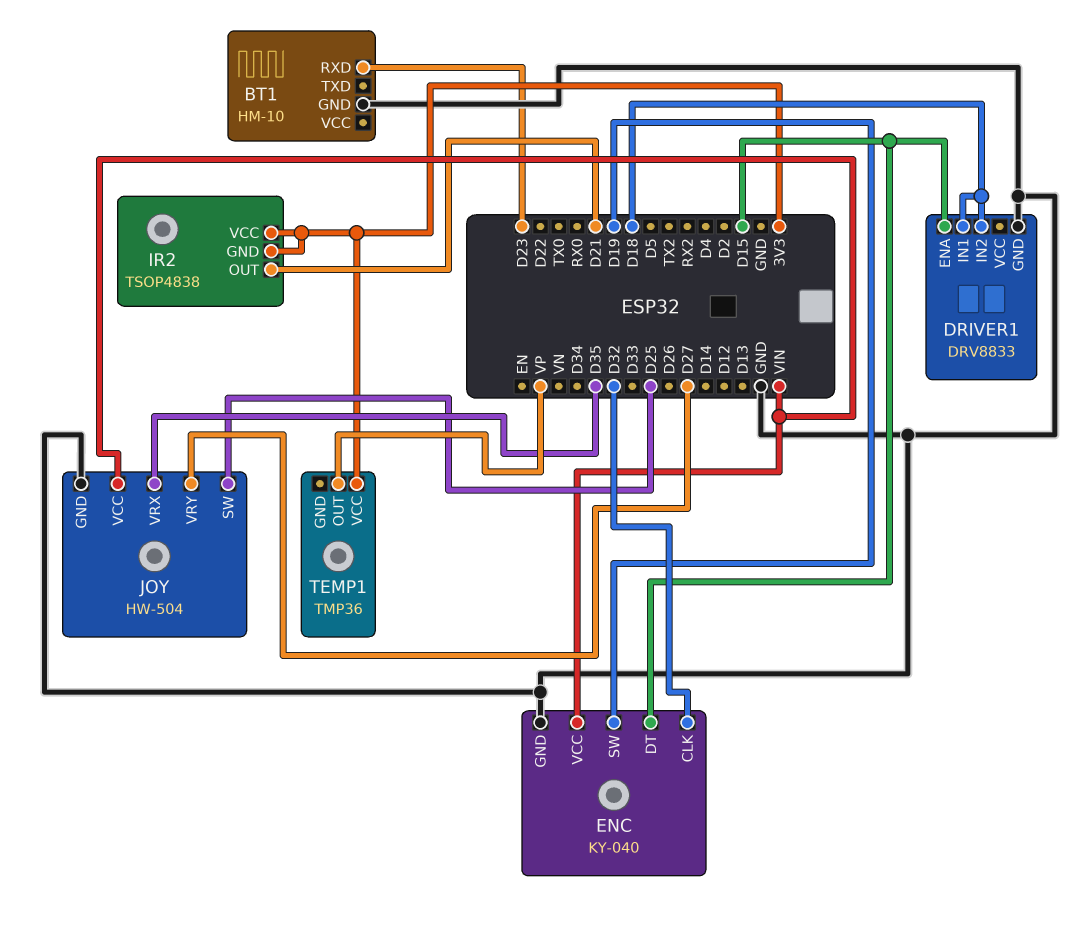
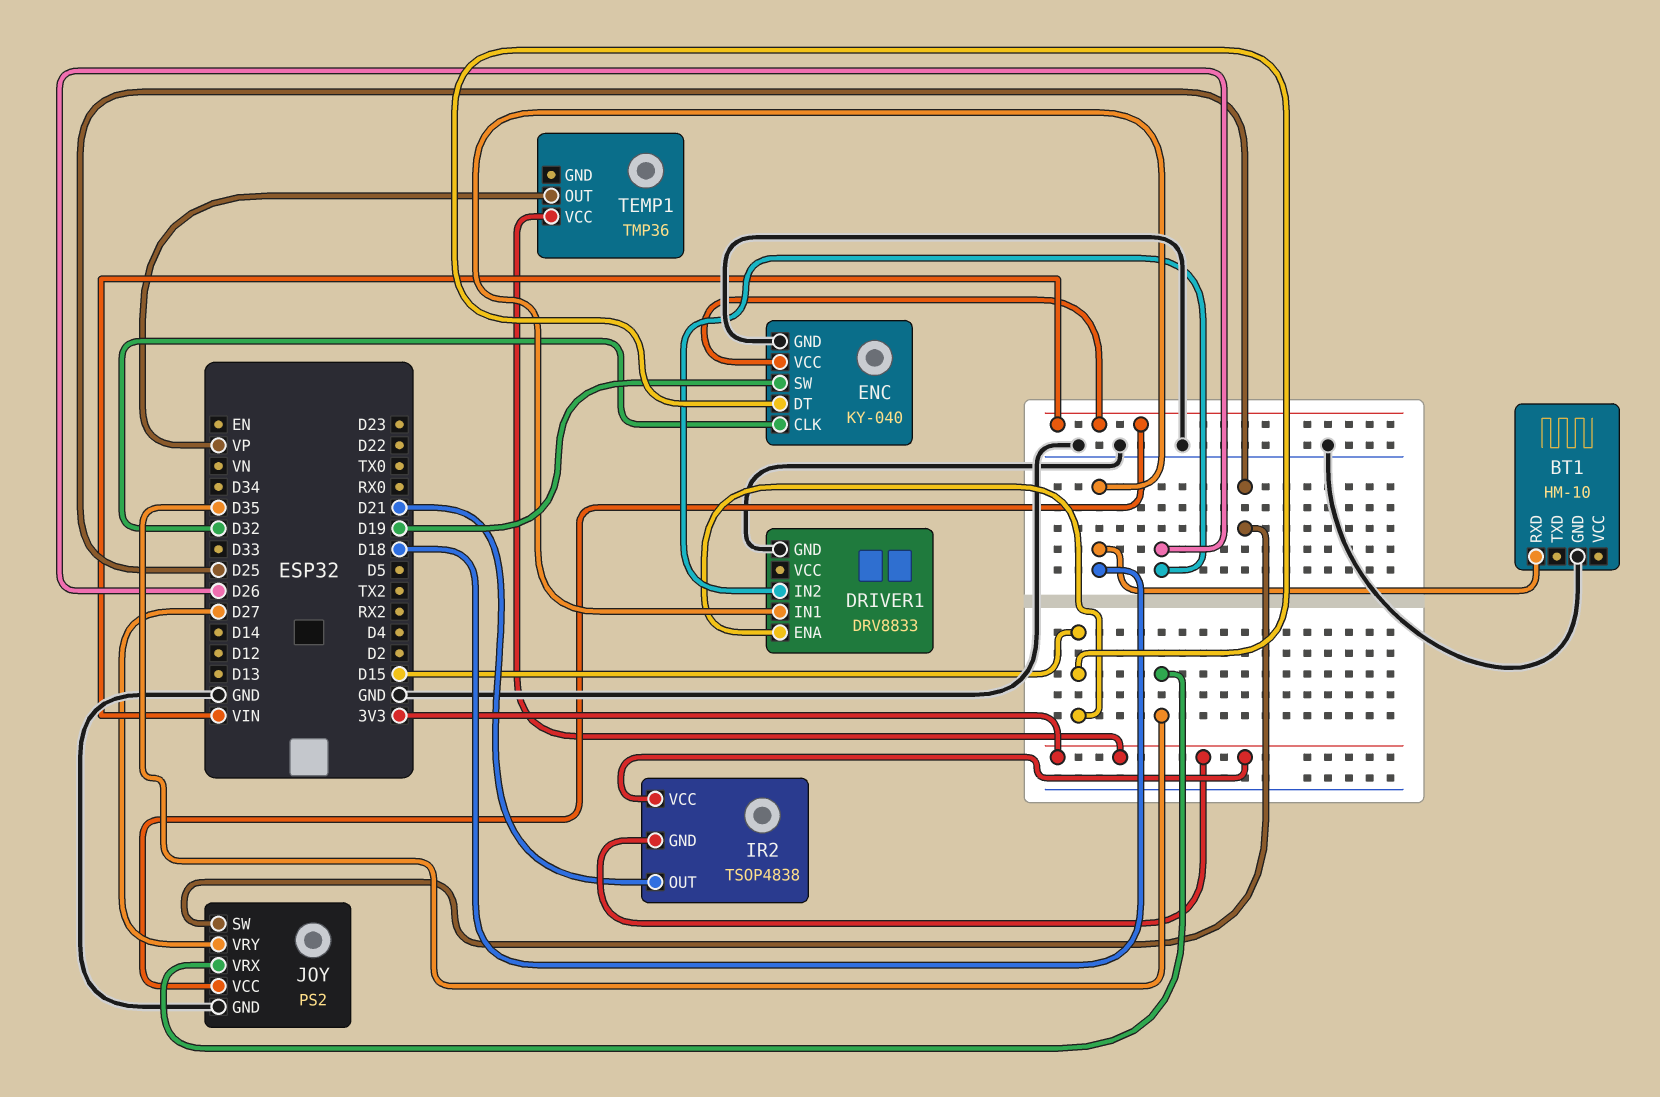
BT1 pin RXD: D23 -> D18
DRIVER1 pin IN2: D18 -> D26
JOY: HW-504 -> PS2

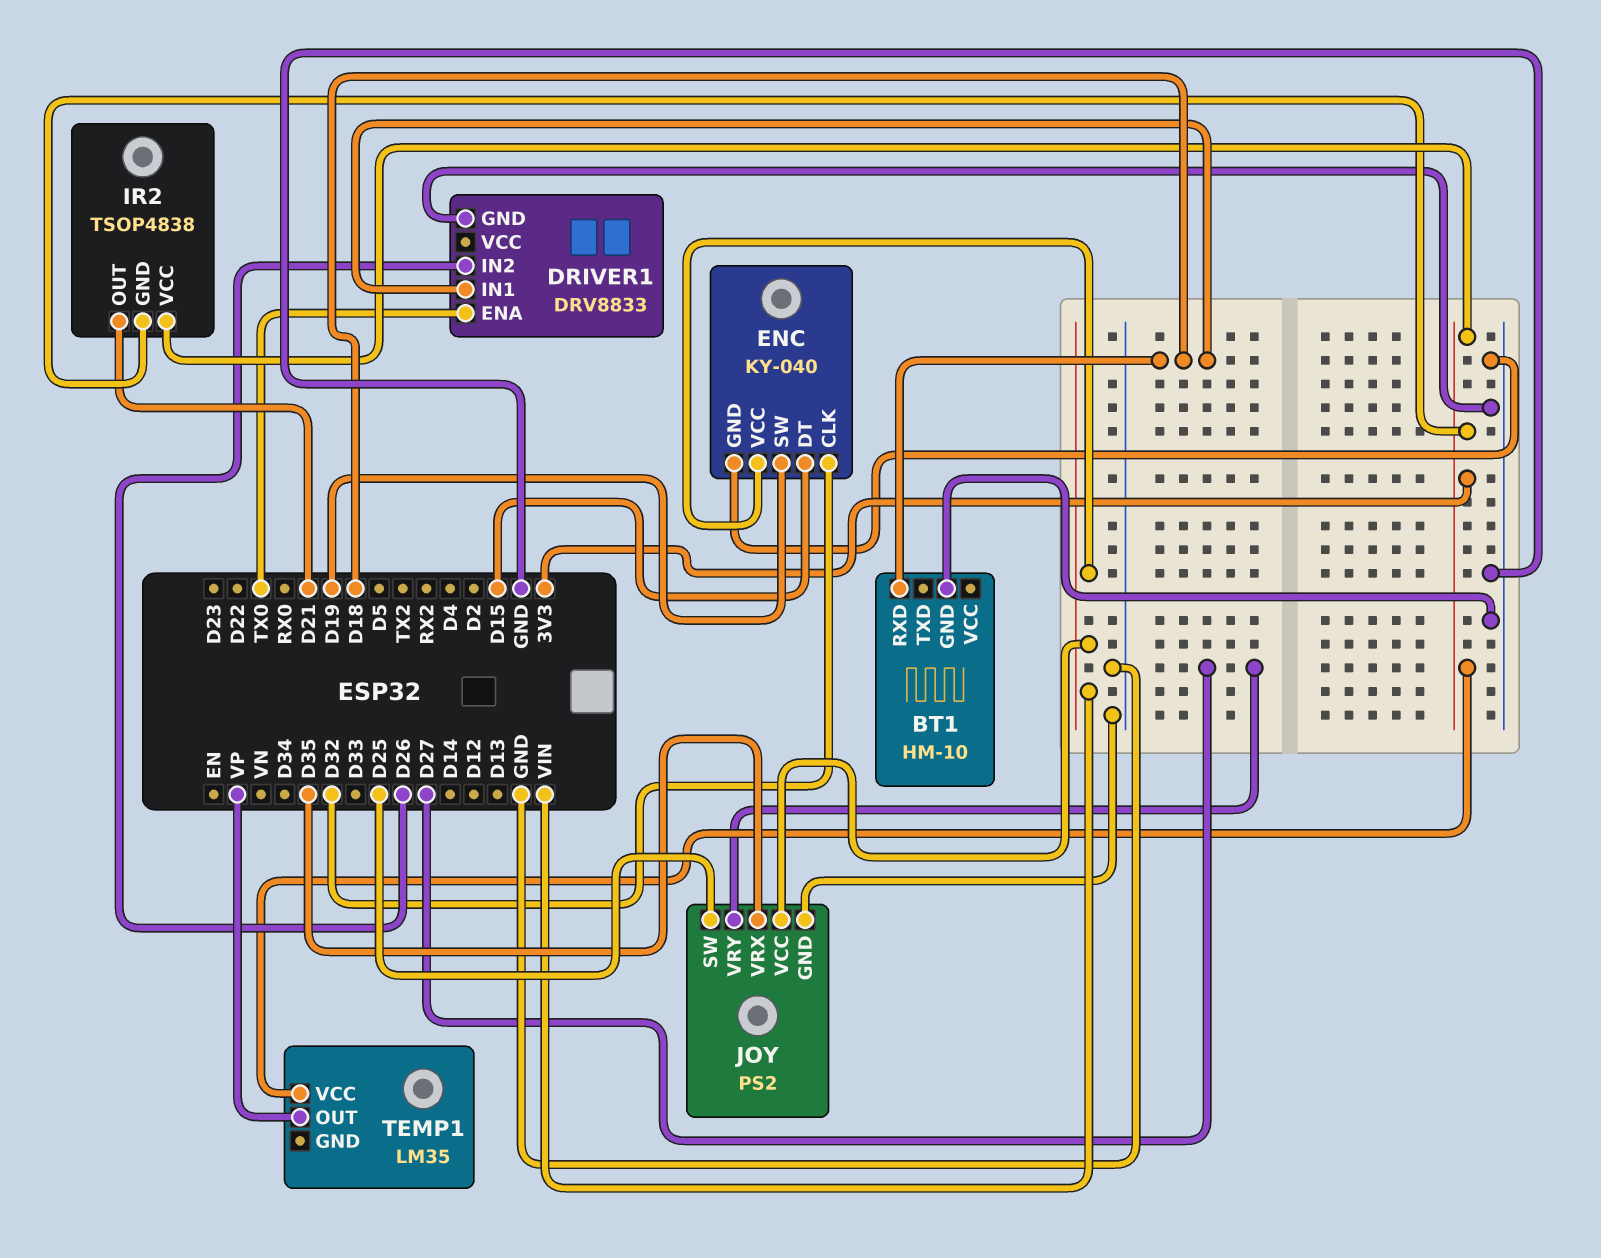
DRIVER1 pin ENA: D15 -> TX0
TEMP1: TMP36 -> LM35

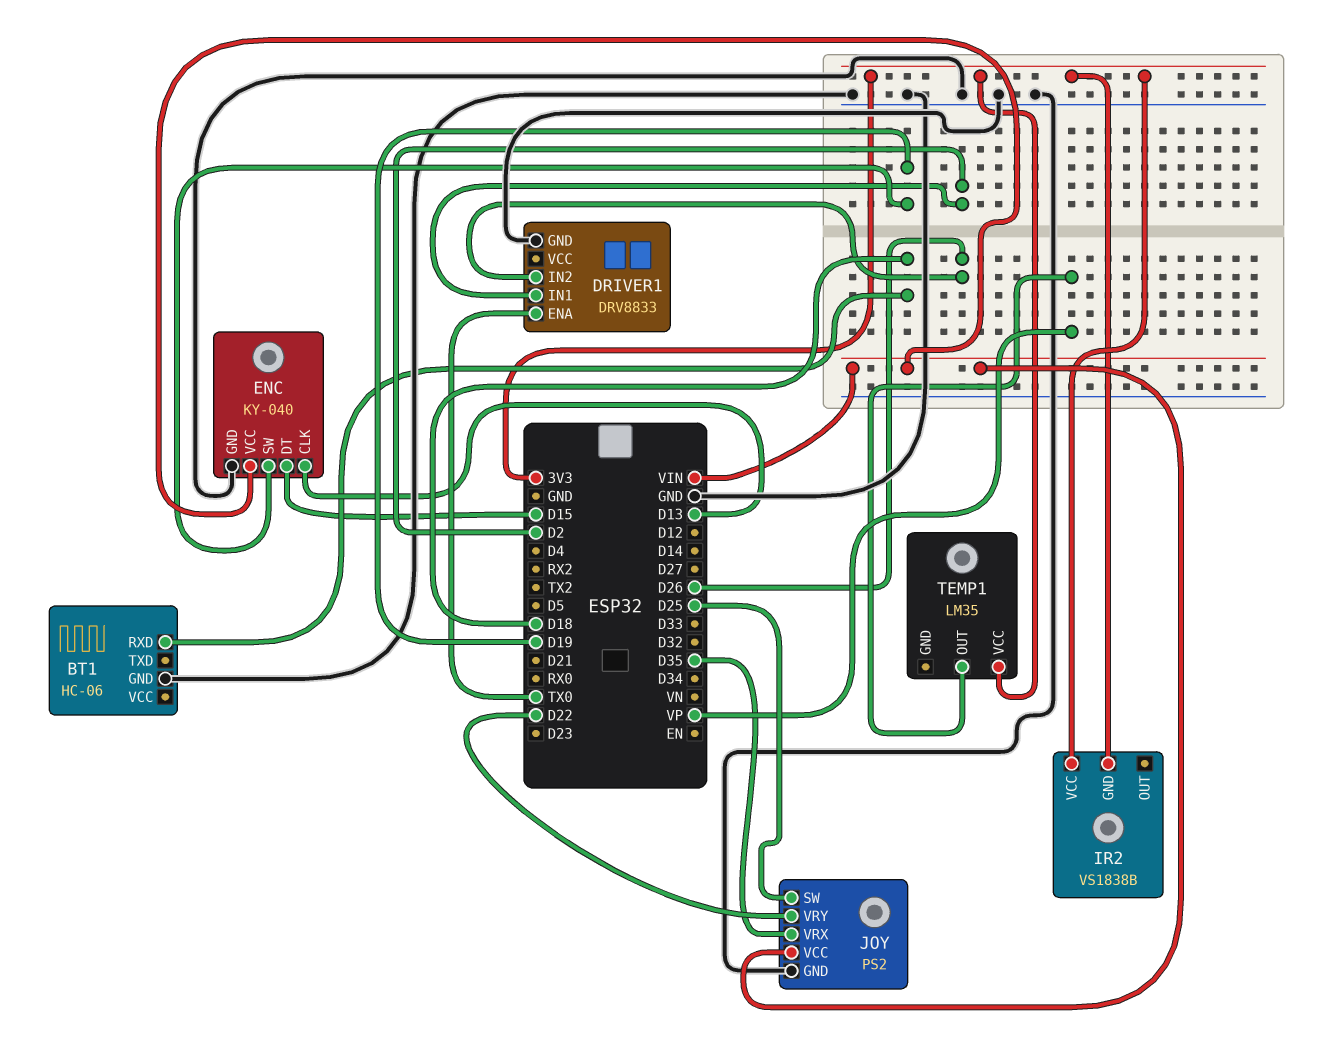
BT1: HM-10 -> HC-06
DRIVER1 pin IN1: D18 -> D2
ENC pin CLK: D32 -> D13
IR2: TSOP4838 -> VS1838B
IR2 pin OUT: D21 -> none
JOY pin VRY: D27 -> D22

